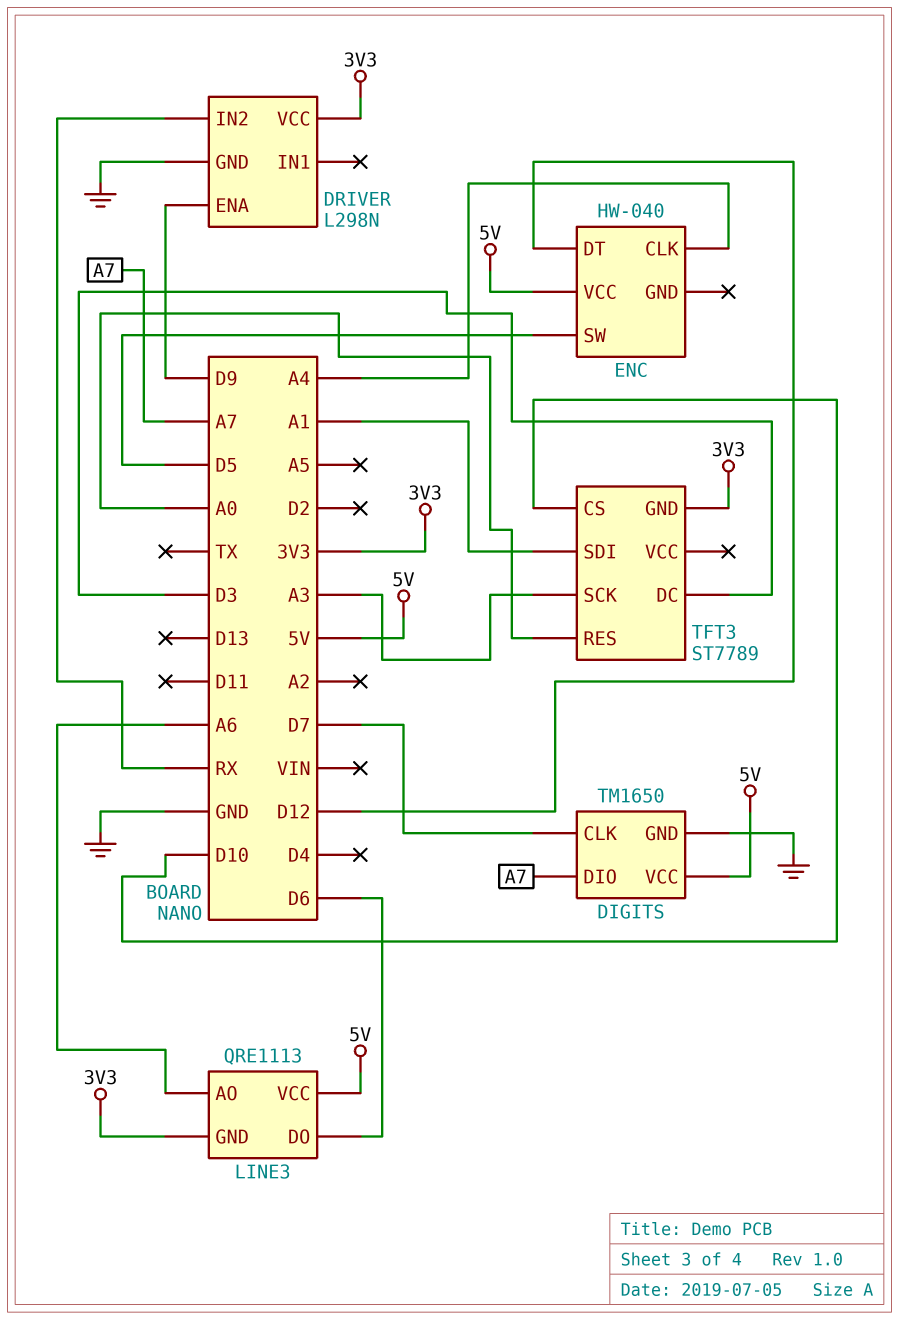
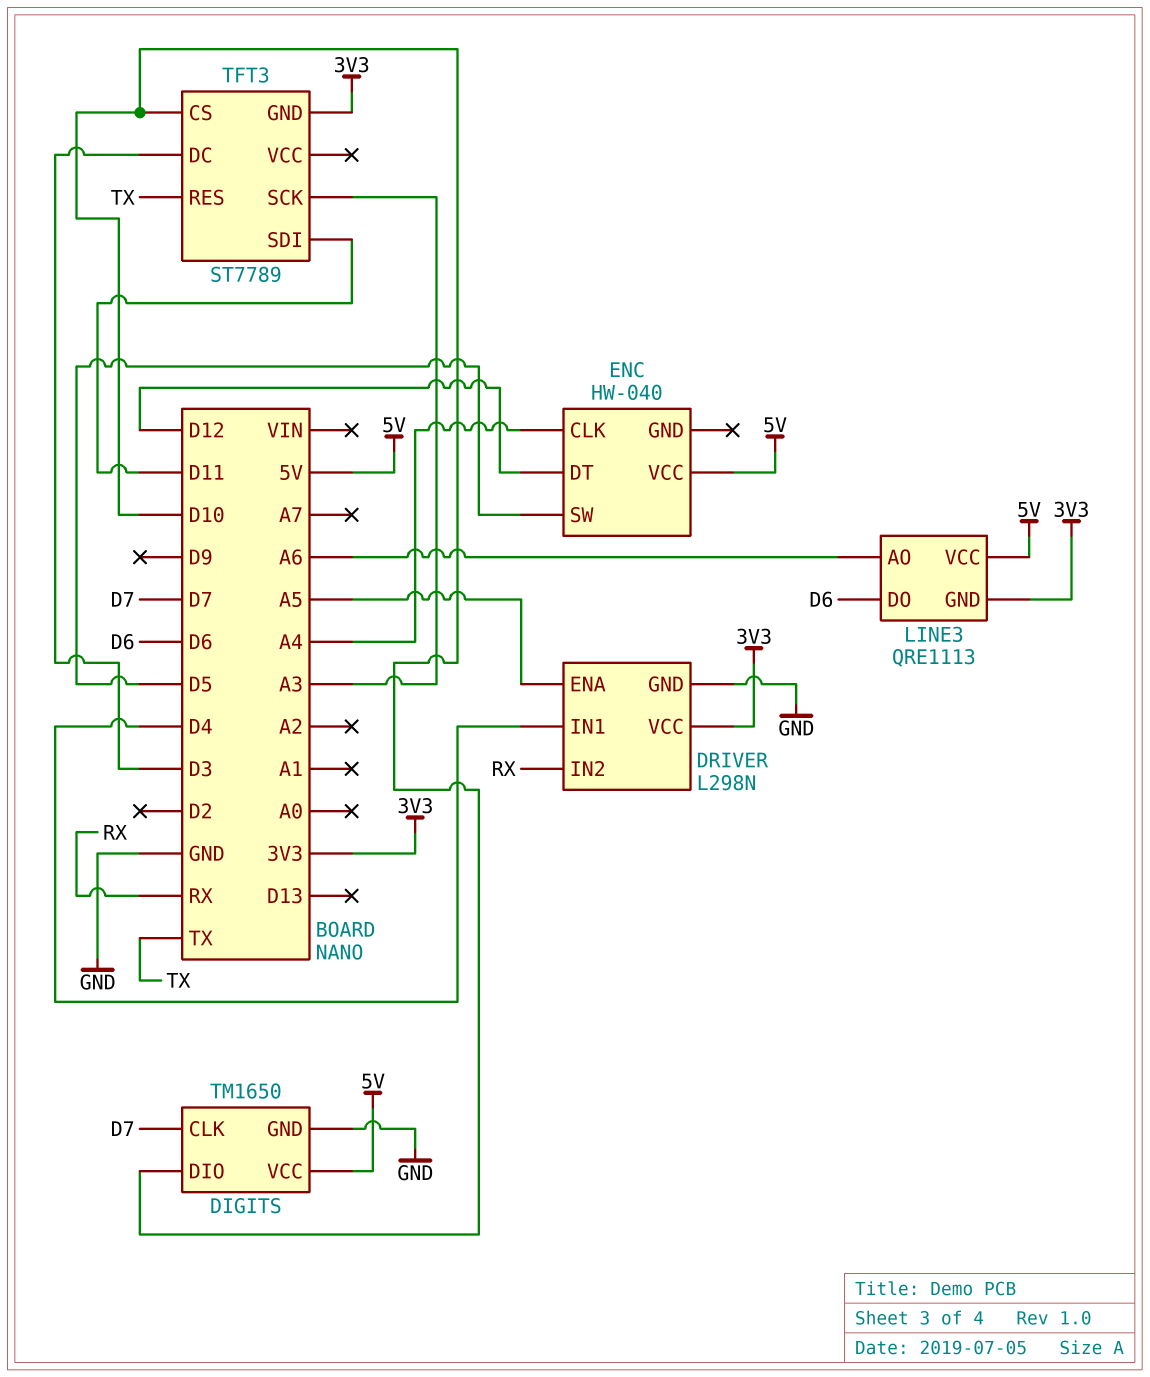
DIGITS pin DIO: A7 -> D10
DRIVER pin ENA: D9 -> A5
DRIVER pin IN1: none -> D4
TFT3 pin RES: A0 -> TX
TFT3 pin SDI: A1 -> D11

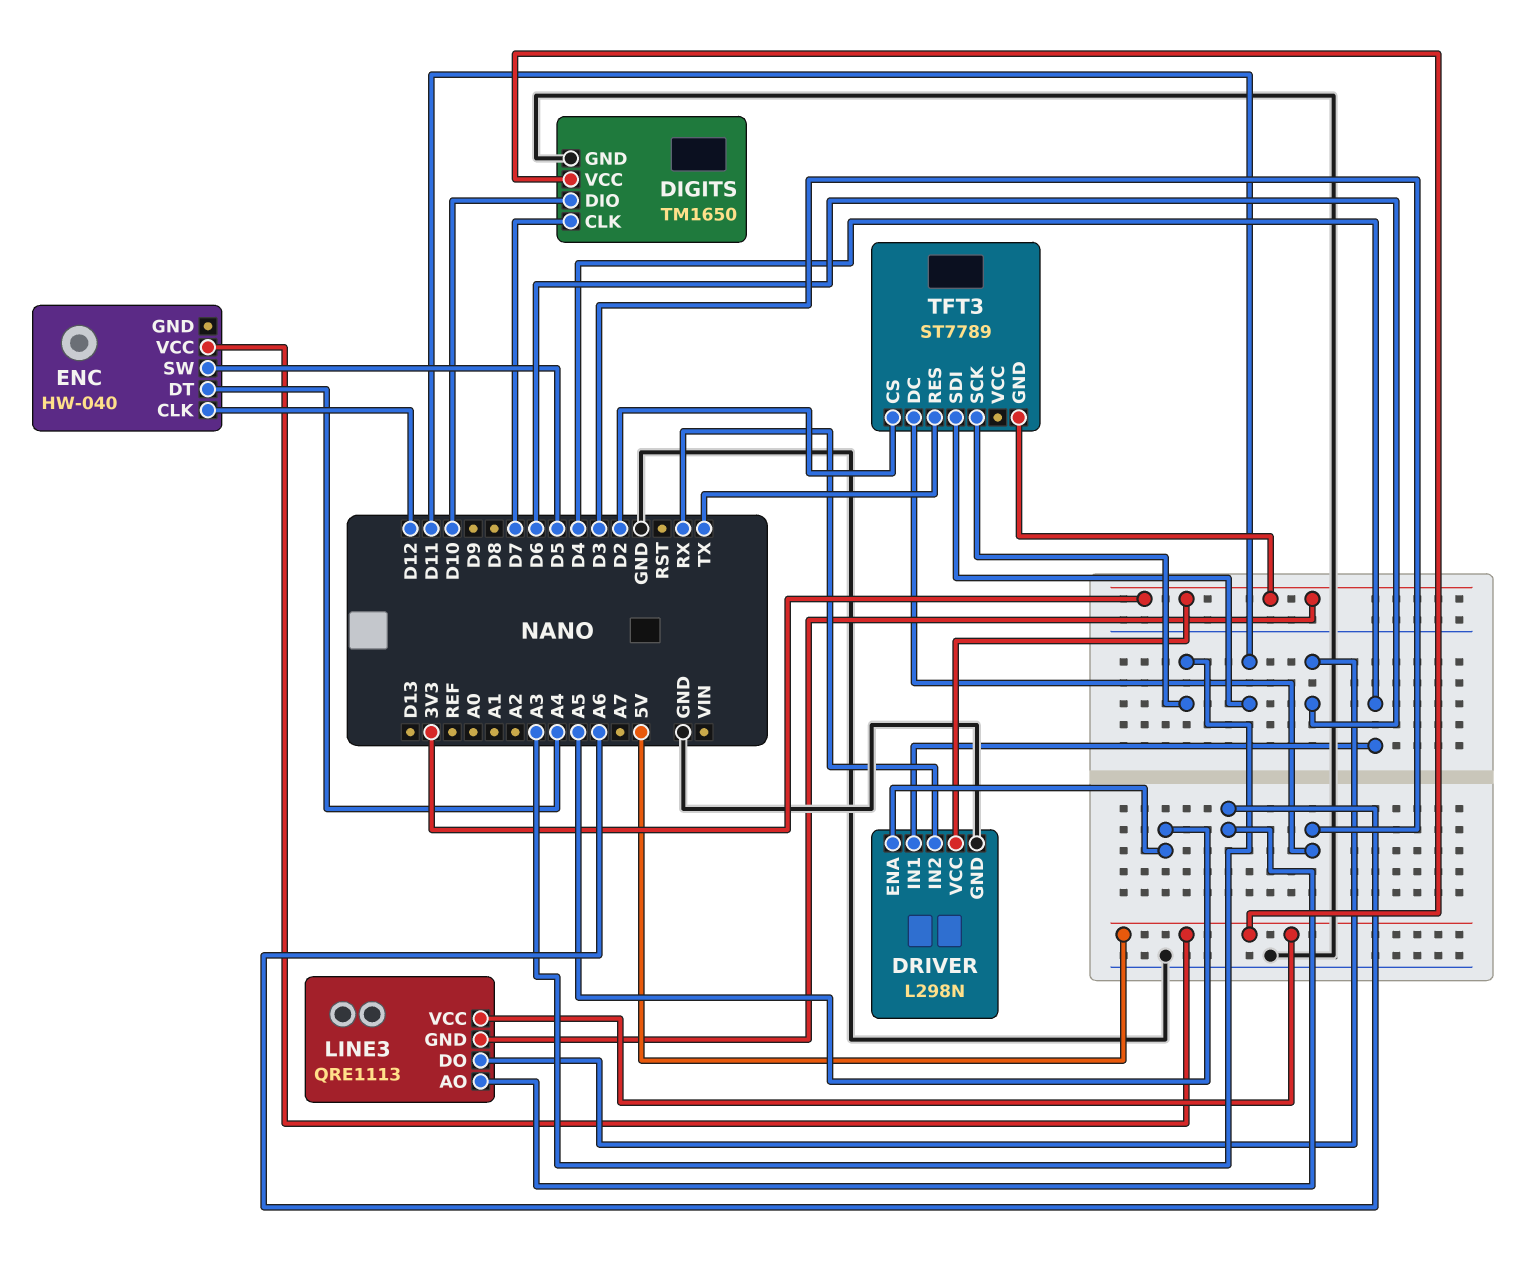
ENC pin CLK: A4 -> D12
ENC pin DT: D12 -> A4
TFT3 pin CS: D10 -> D2

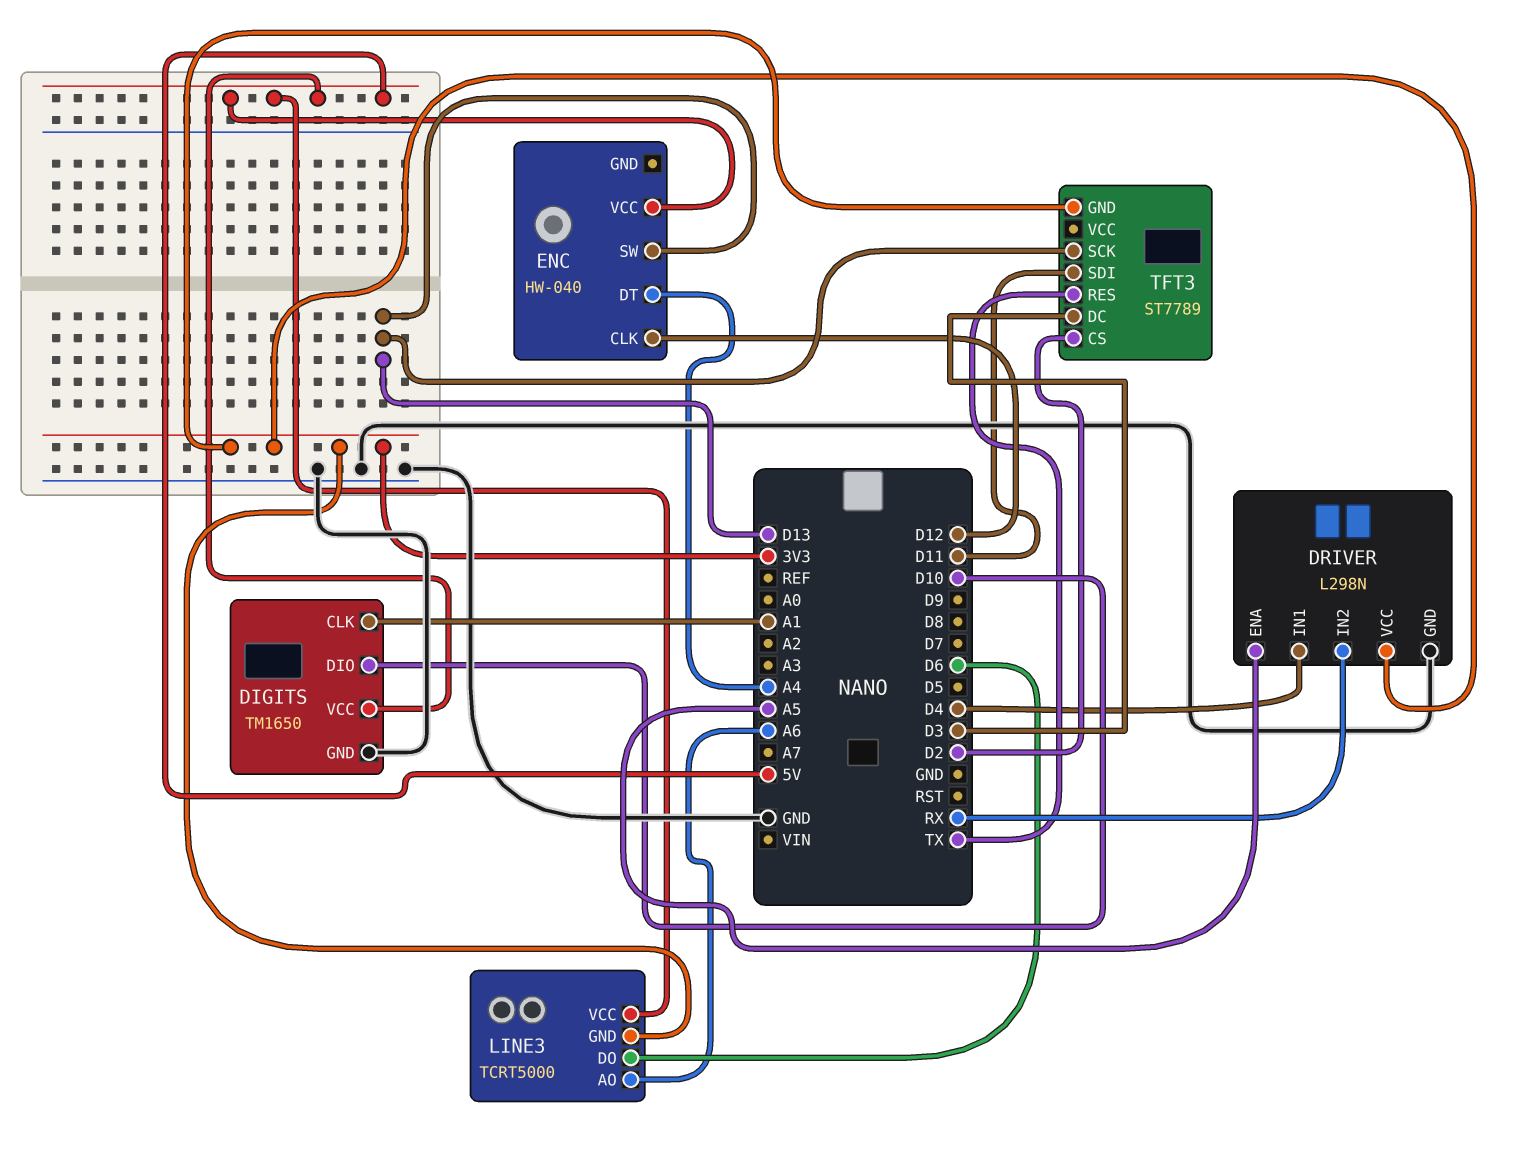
DIGITS pin CLK: D7 -> A1
ENC pin SW: D5 -> D13
LINE3: QRE1113 -> TCRT5000
TFT3 pin SCK: A3 -> D13

